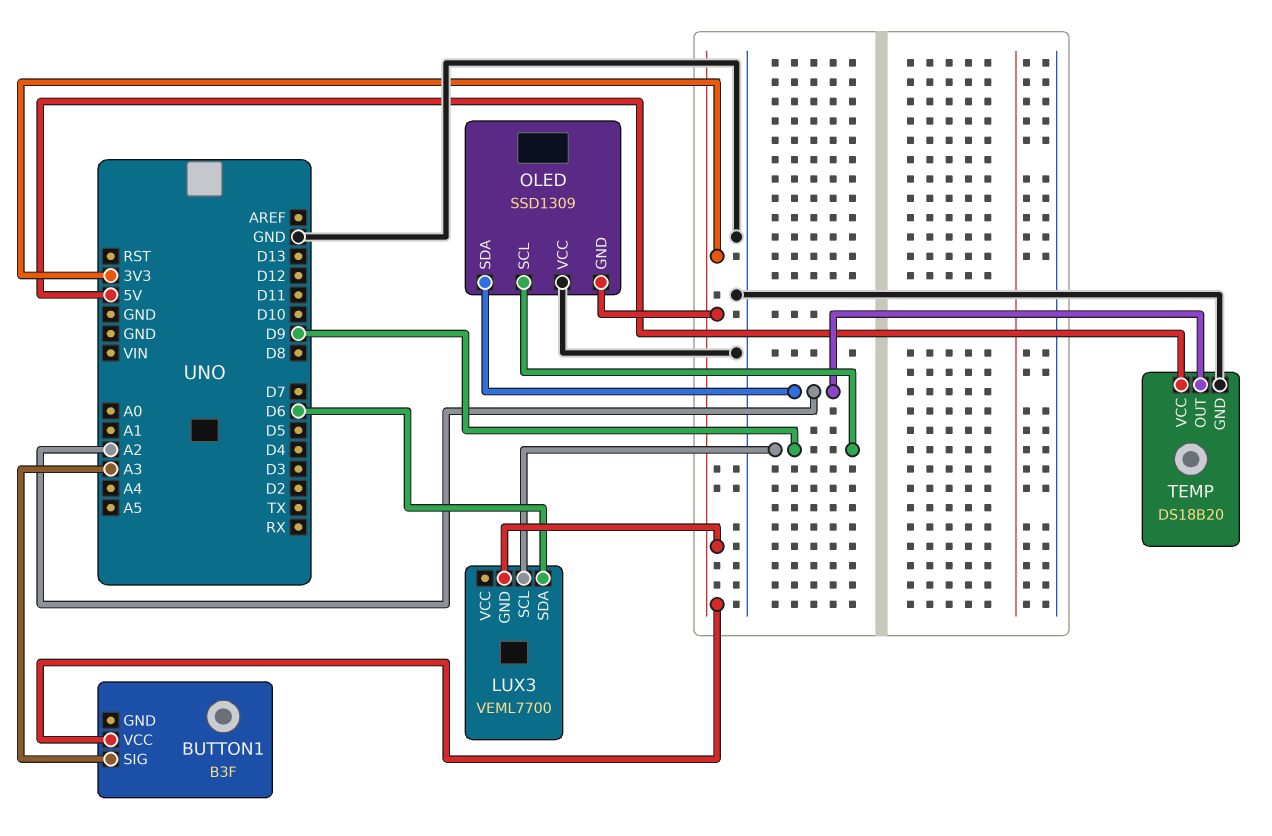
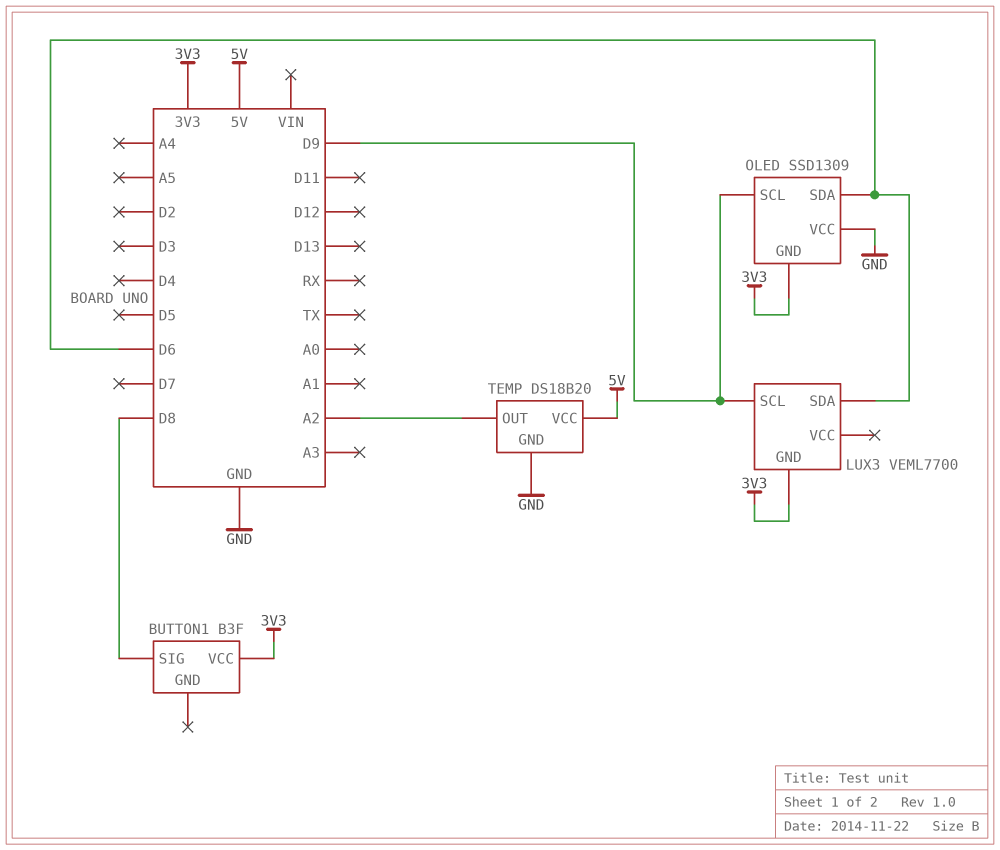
BUTTON1 pin SIG: A3 -> D8
OLED pin SDA: A2 -> D6

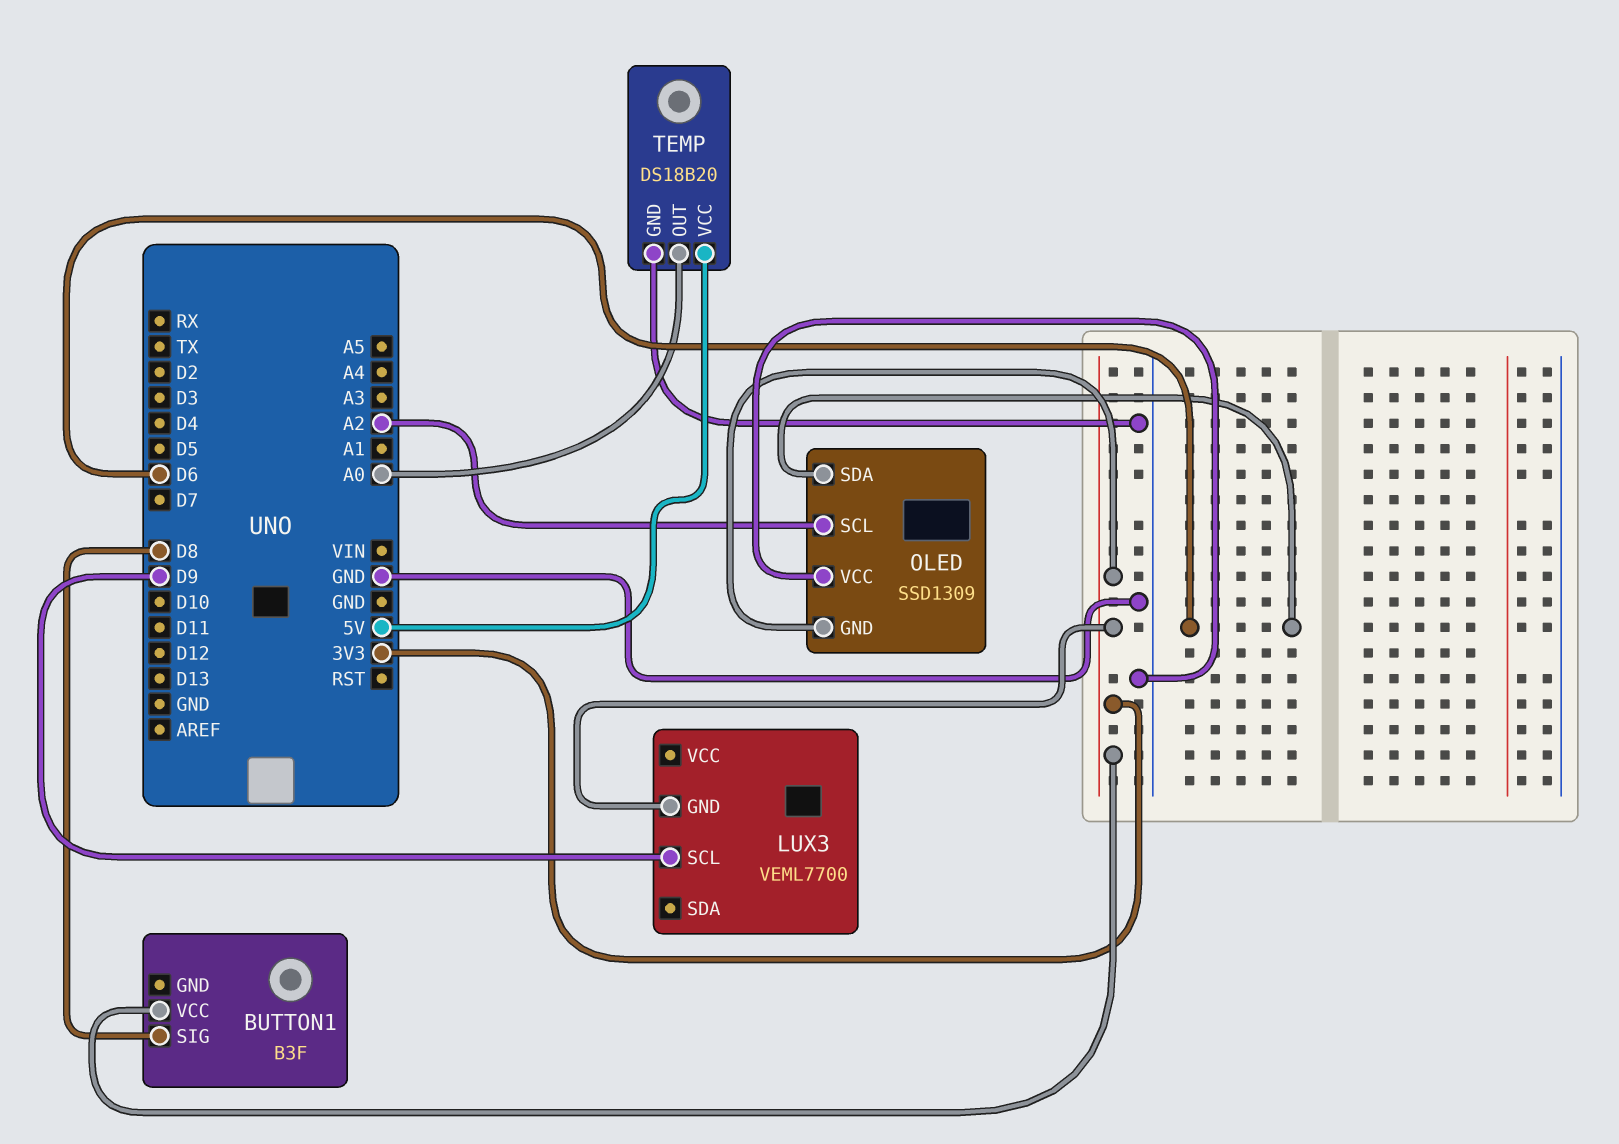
LUX3 pin SDA: D6 -> none
OLED pin SCL: D9 -> A2
TEMP pin OUT: A2 -> A0

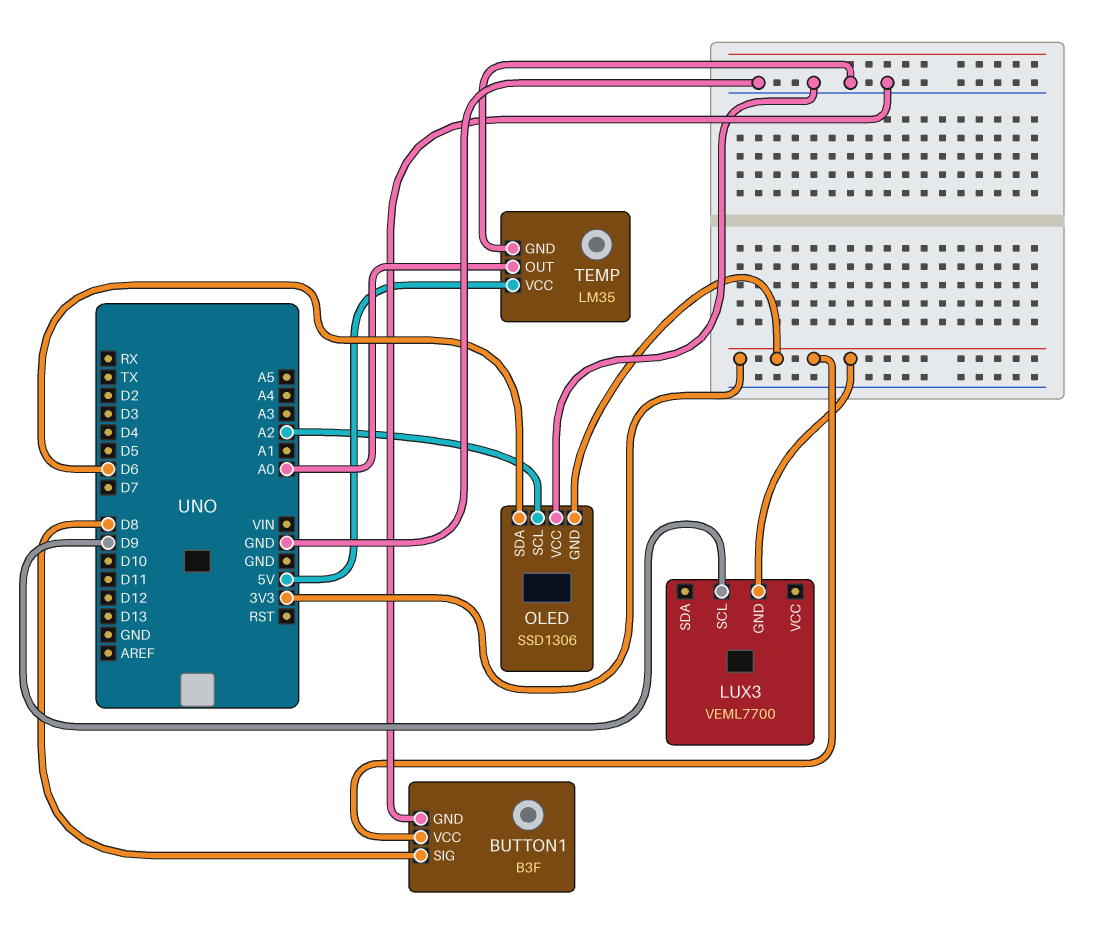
BUTTON1 pin GND: none -> GND
OLED: SSD1309 -> SSD1306
TEMP: DS18B20 -> LM35

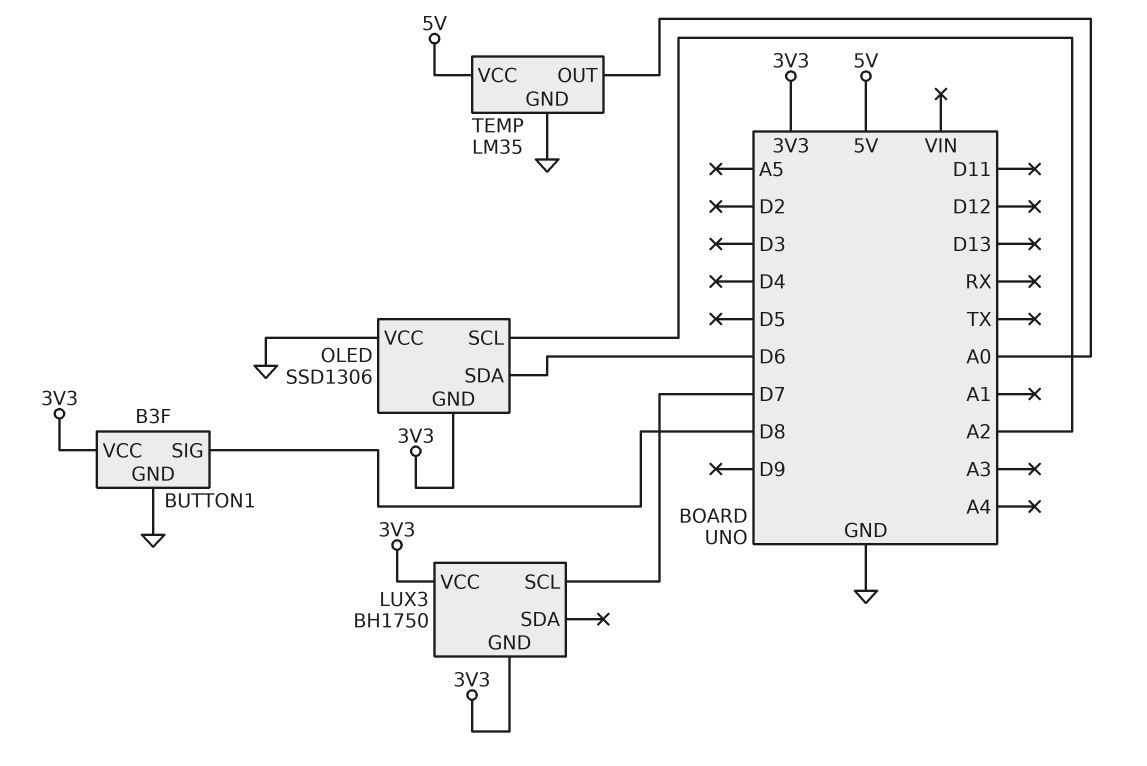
LUX3: VEML7700 -> BH1750
LUX3 pin SCL: D9 -> D7
LUX3 pin VCC: none -> 3V3

